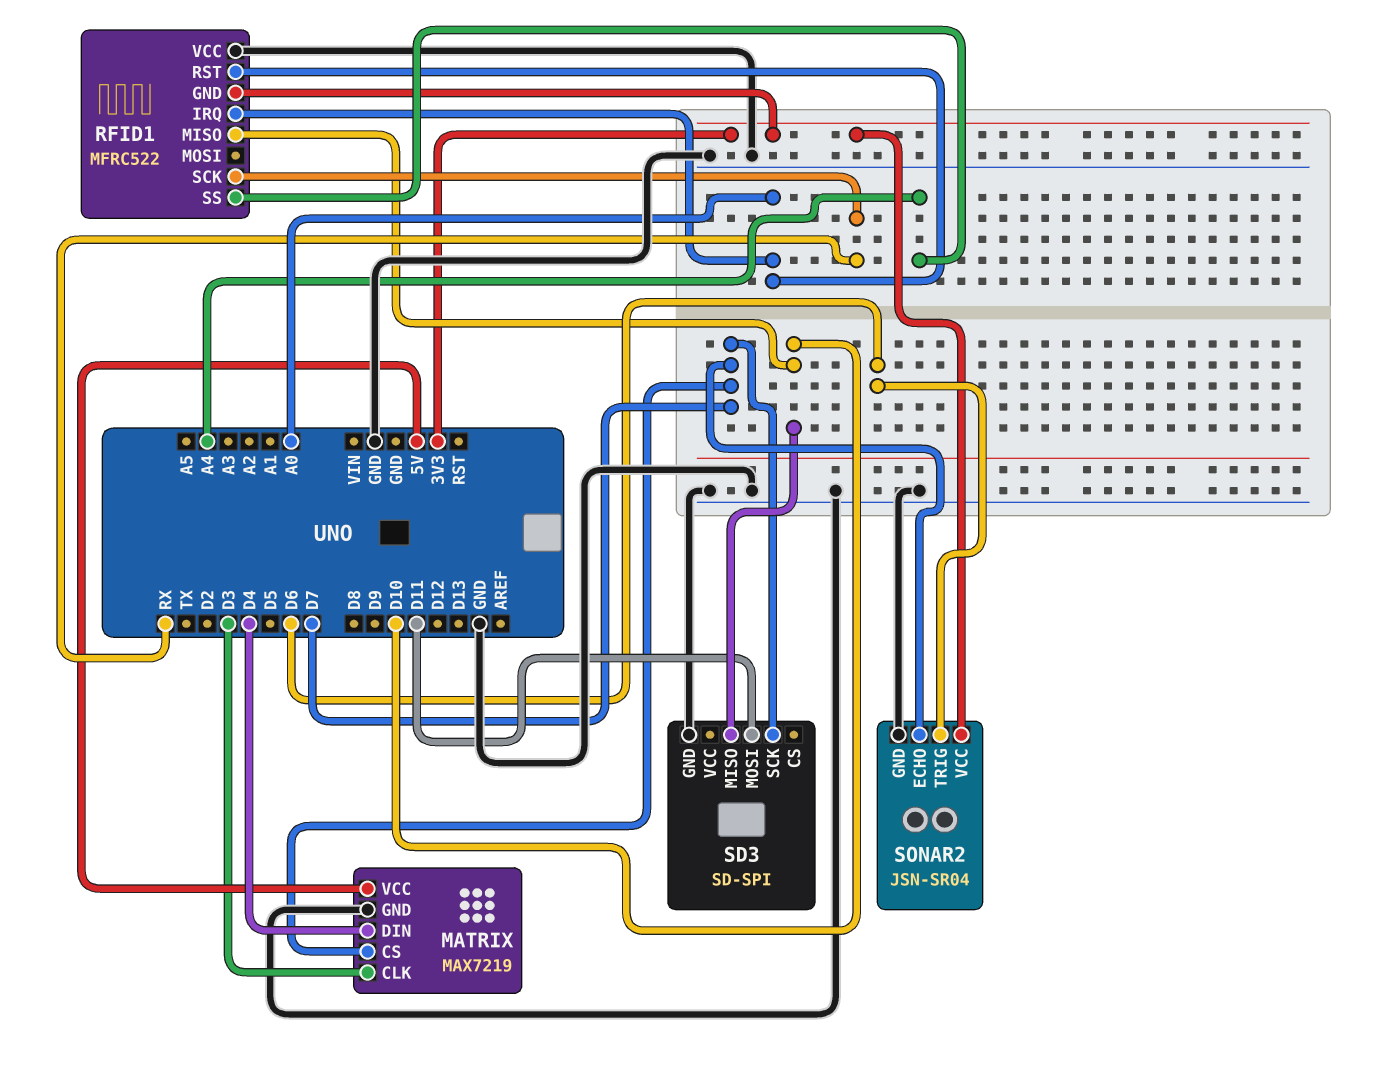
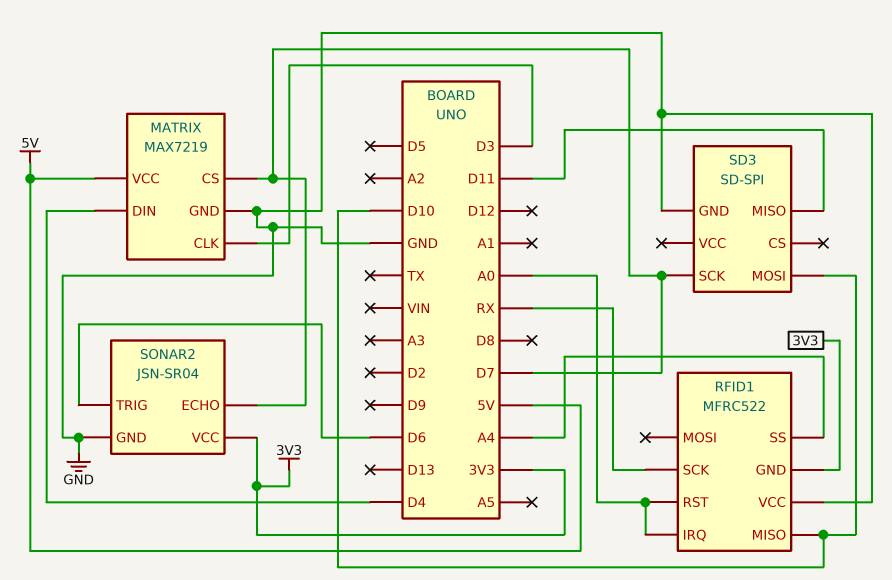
SD3 pin MISO: D10 -> D11
SD3 pin MOSI: D11 -> D10

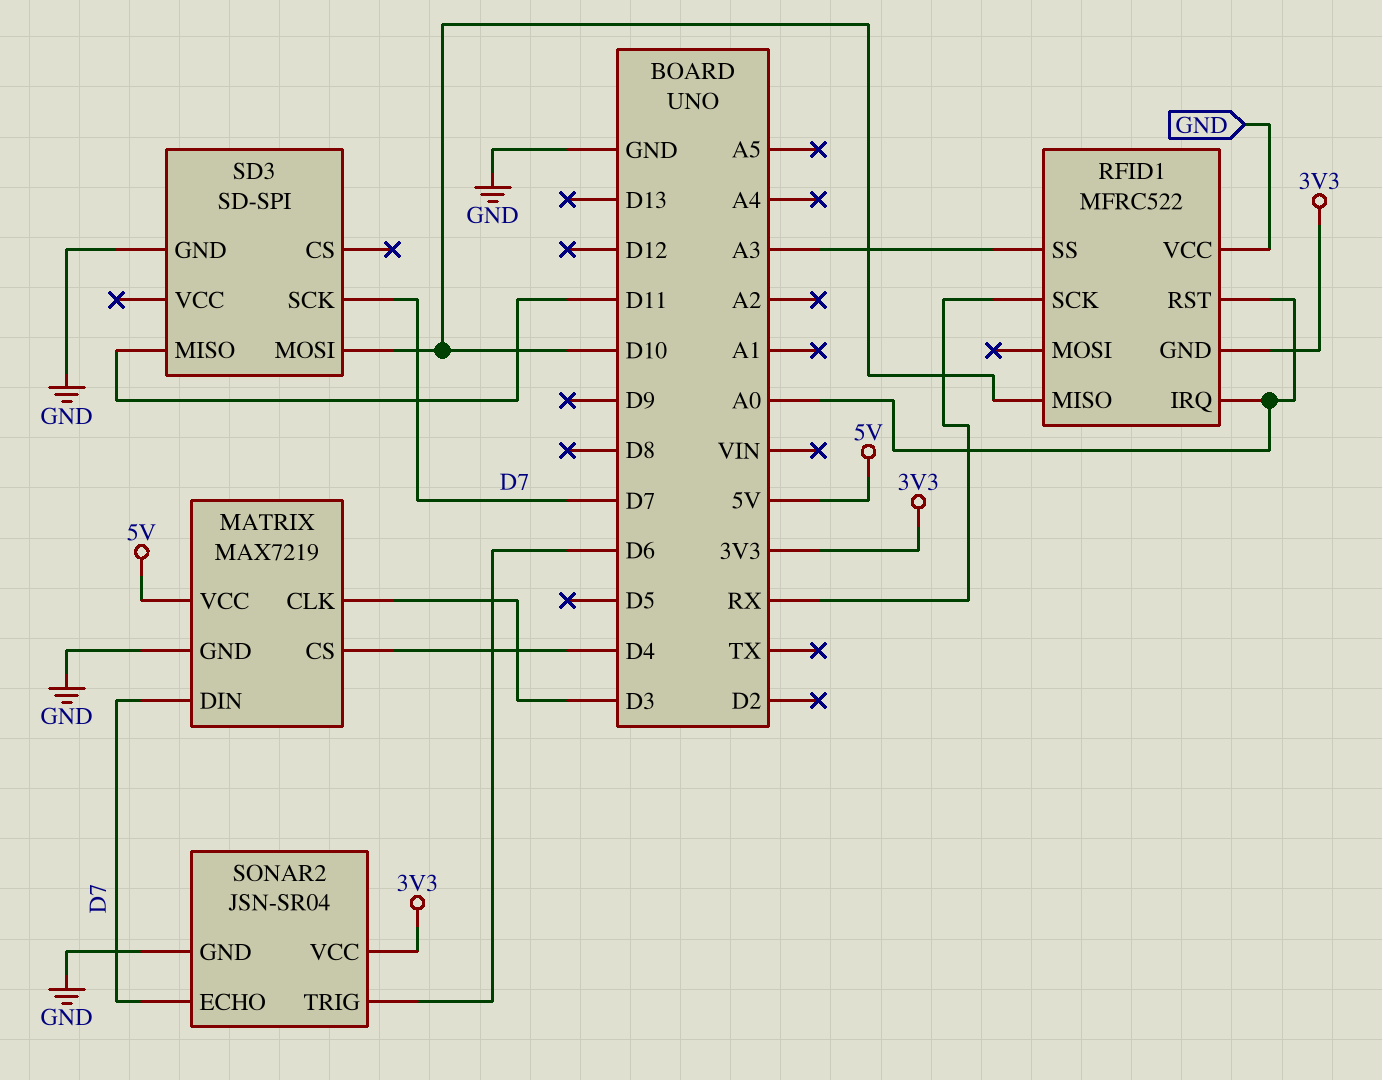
MATRIX pin CS: D7 -> D4
MATRIX pin DIN: D4 -> D7
RFID1 pin SS: A4 -> A3

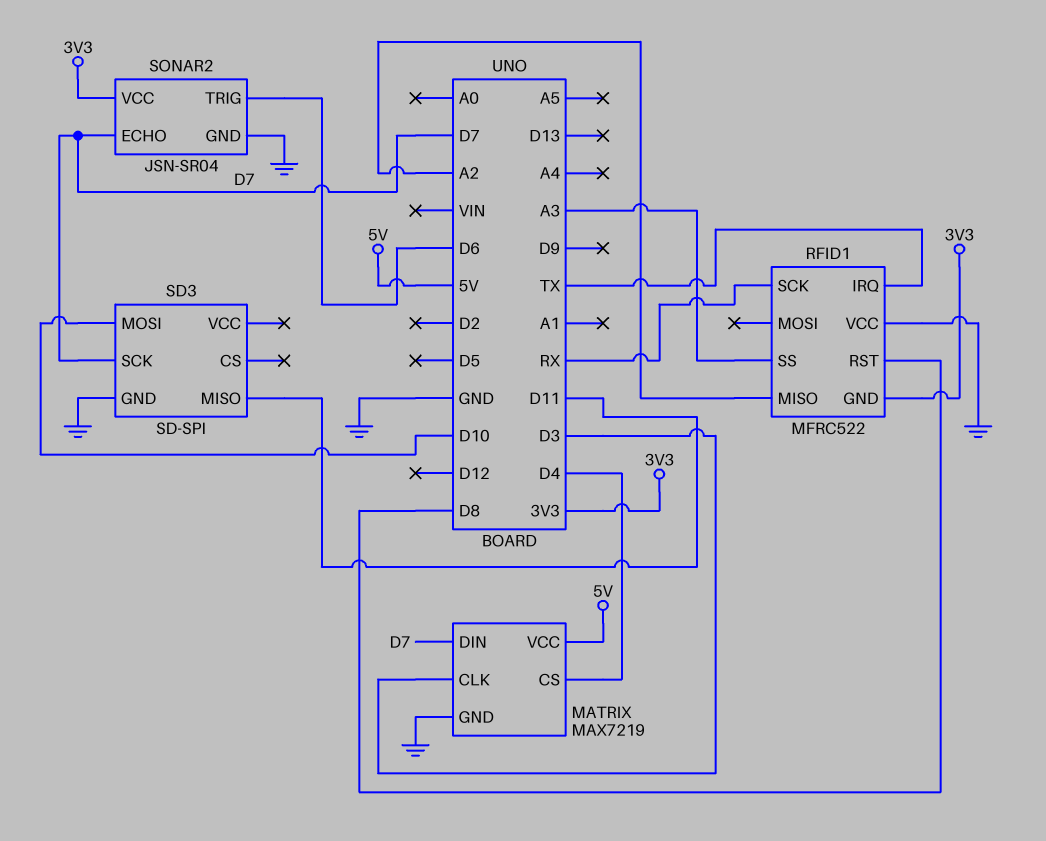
RFID1 pin IRQ: A0 -> TX
RFID1 pin MISO: D10 -> A2
RFID1 pin RST: A0 -> D8

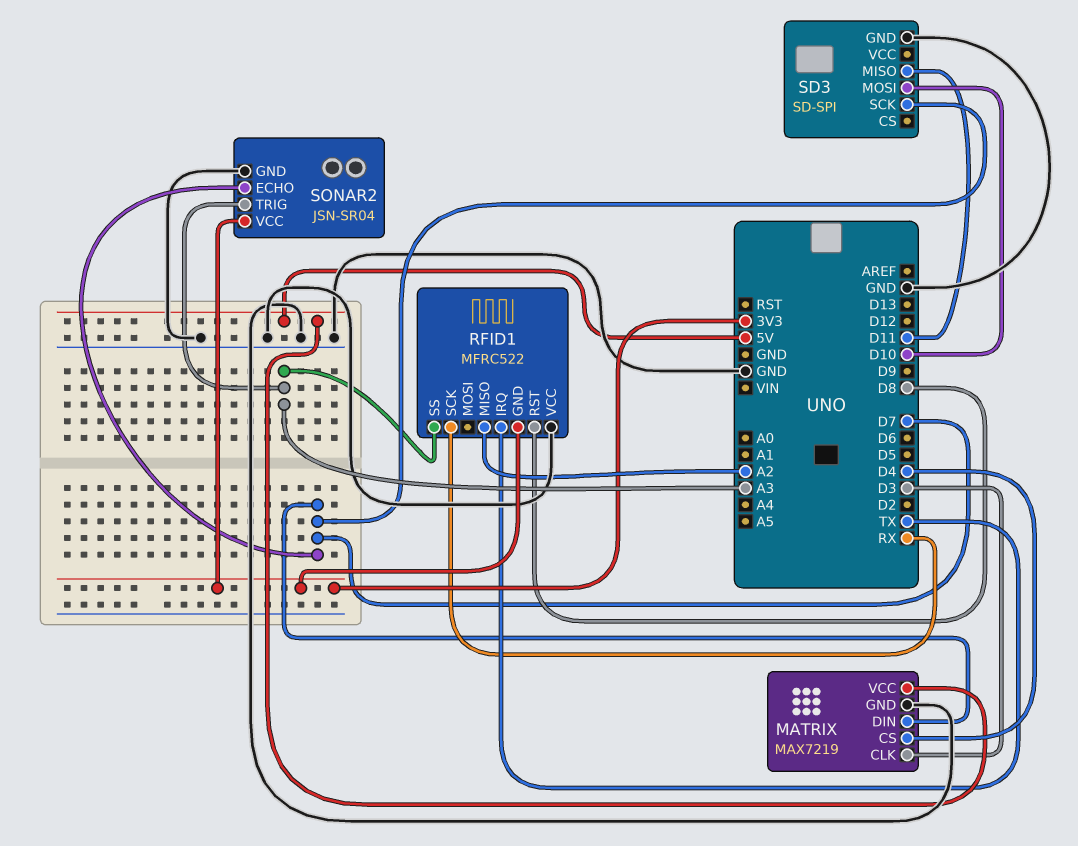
SONAR2 pin TRIG: D6 -> A3

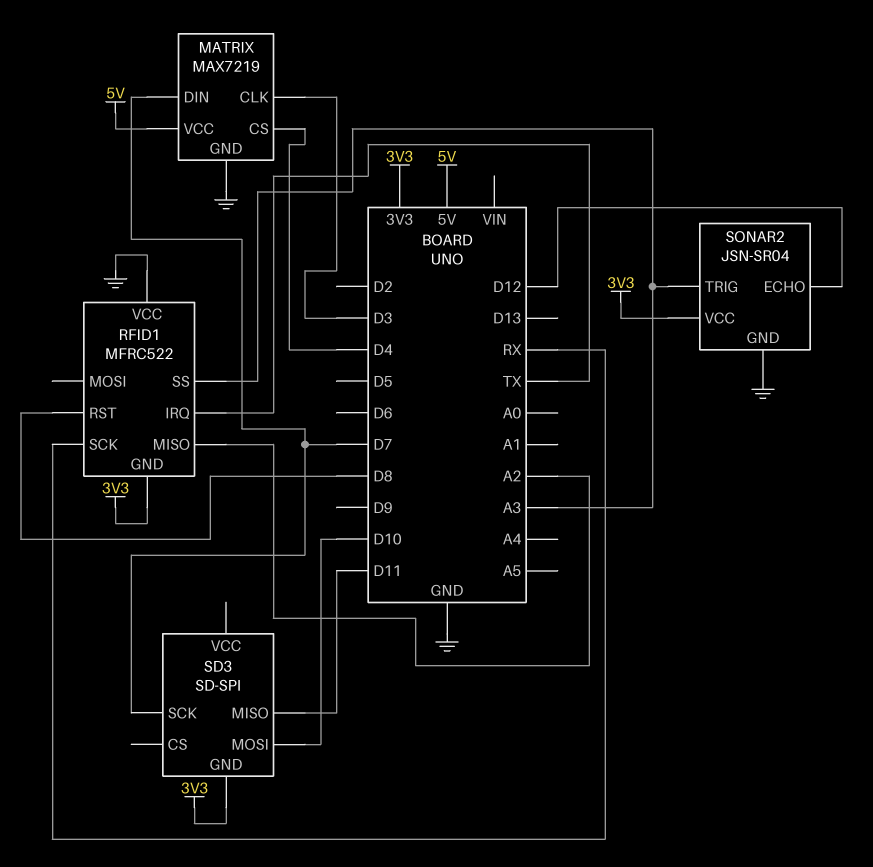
SD3 pin GND: GND -> 3V3
SONAR2 pin ECHO: D7 -> D12

